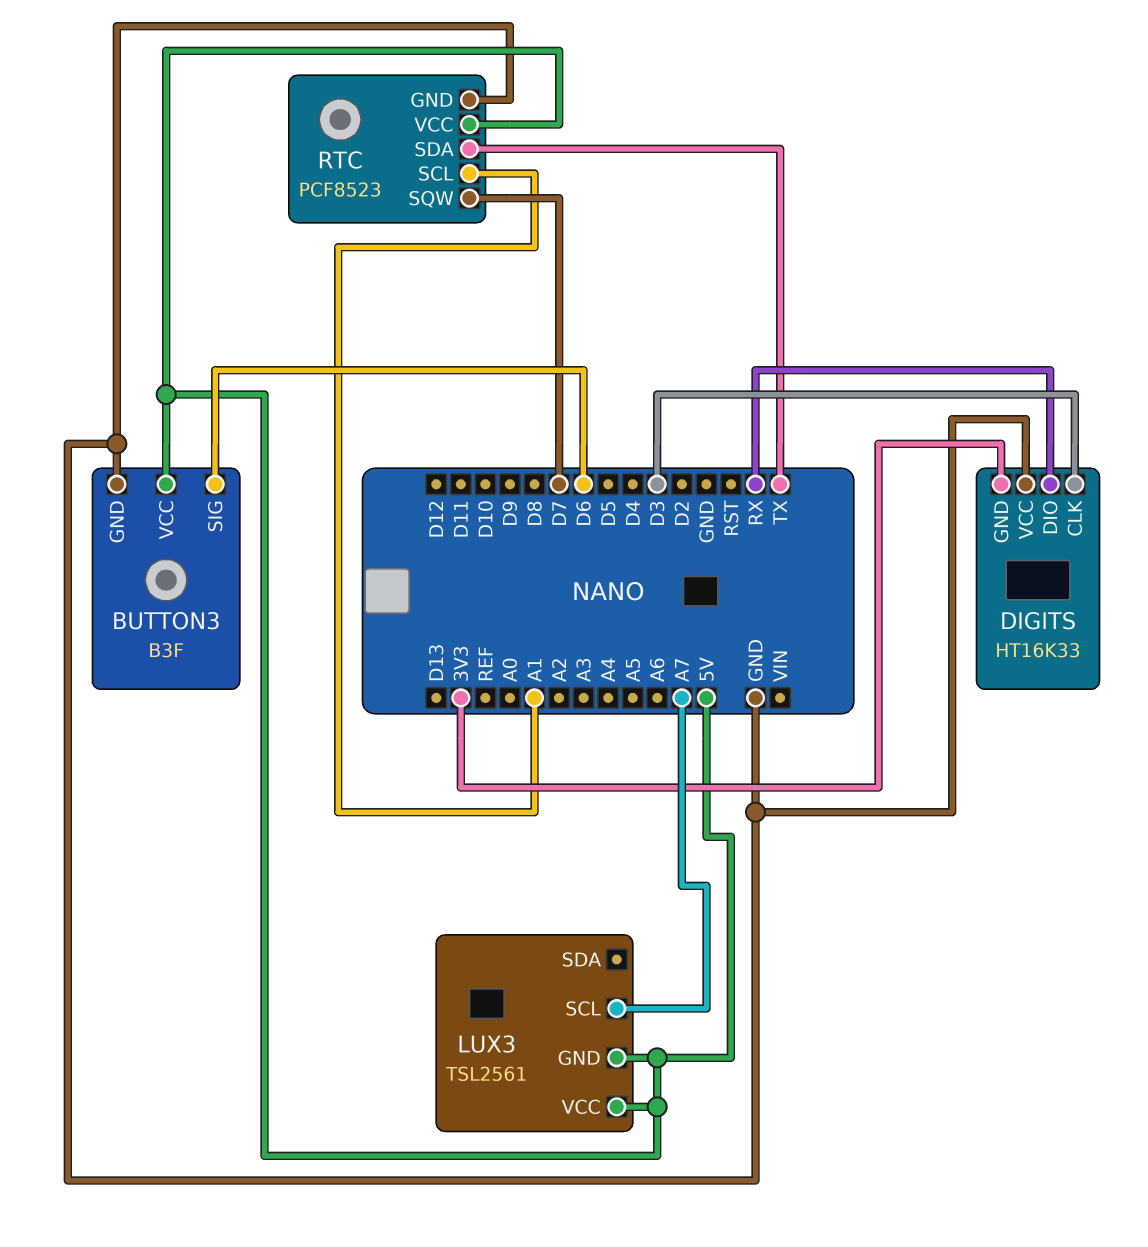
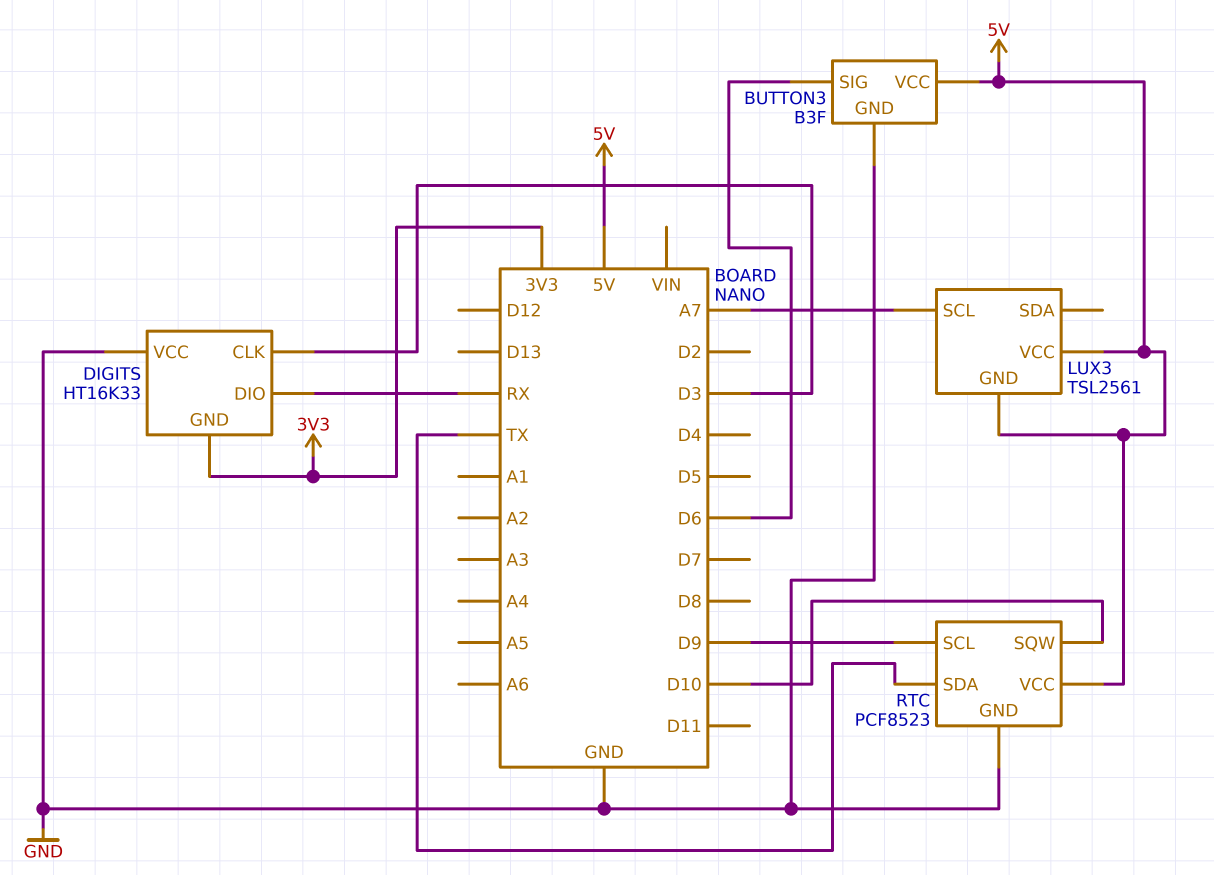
RTC pin SCL: A1 -> D9
RTC pin SQW: D7 -> D10

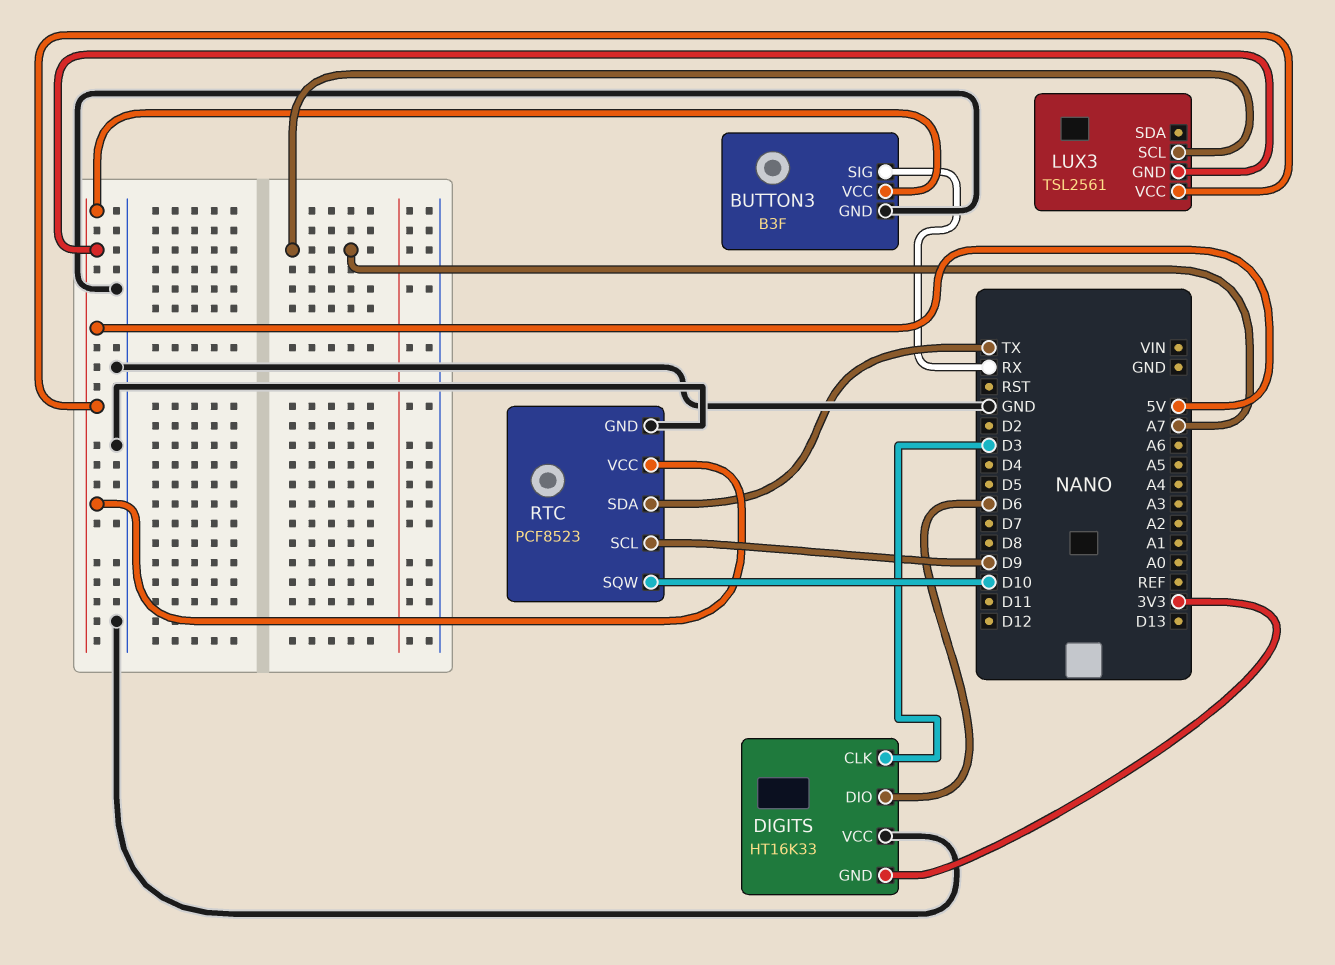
BUTTON3 pin SIG: D6 -> RX
DIGITS pin DIO: RX -> D6

